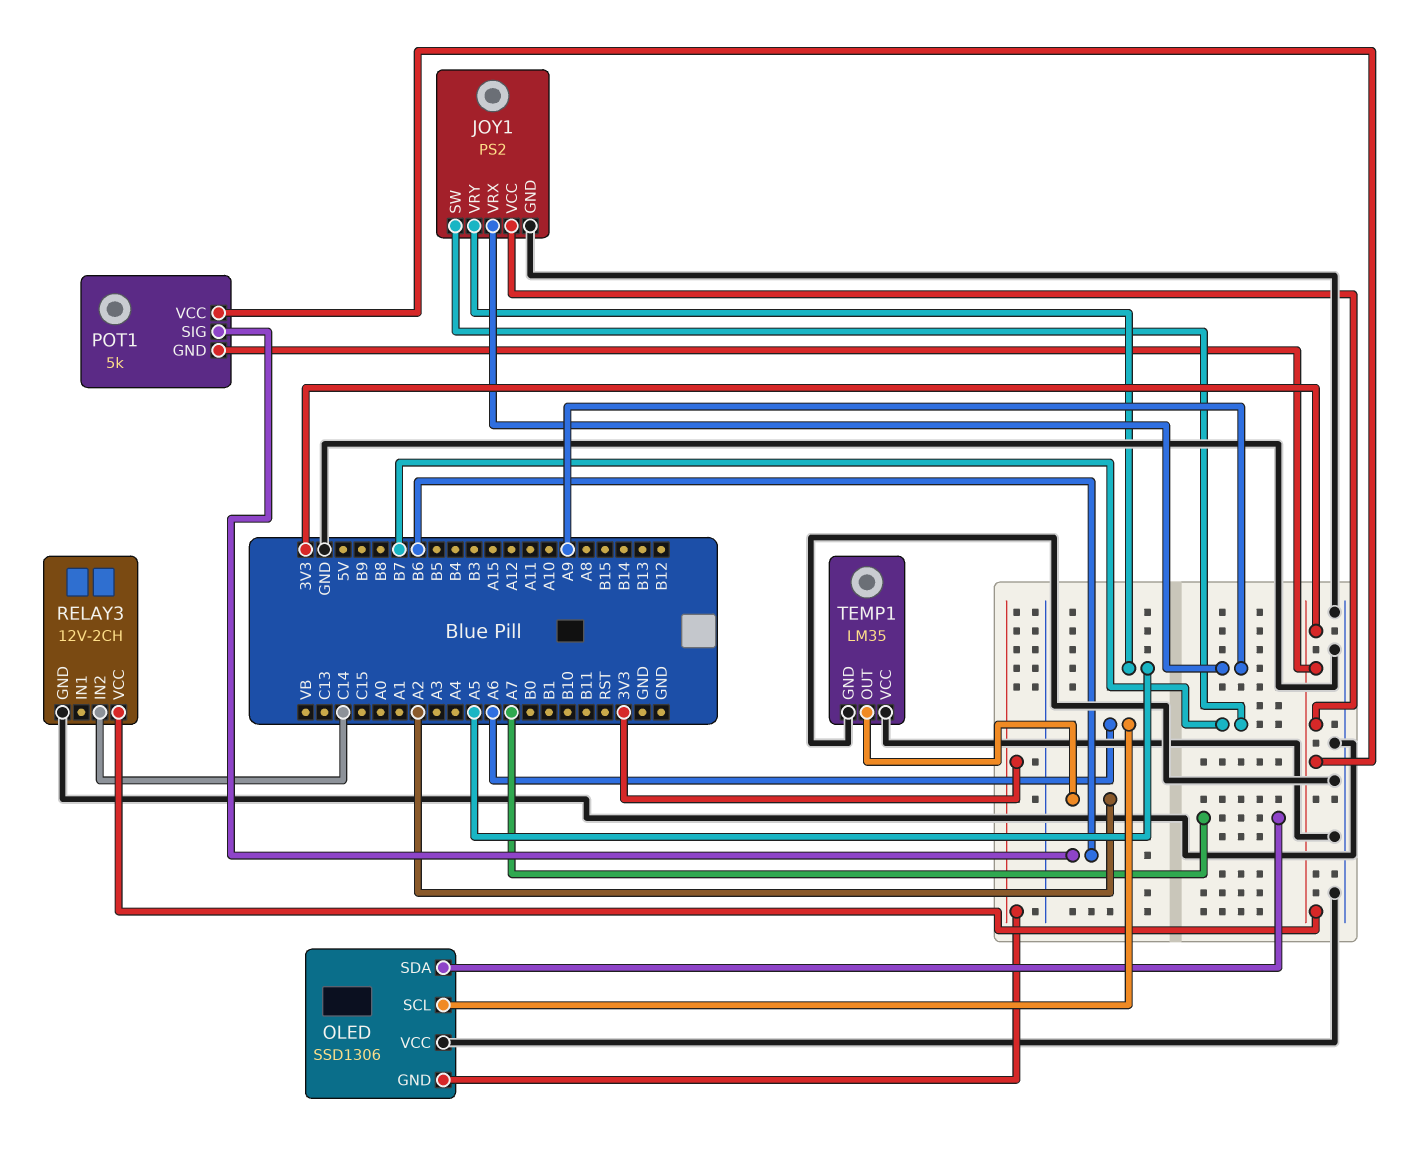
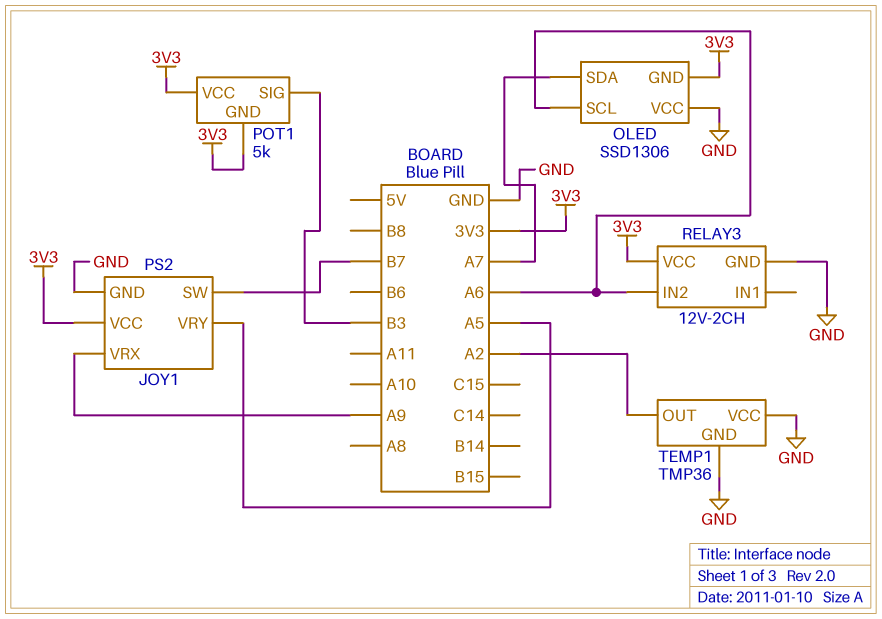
POT1 pin SIG: B6 -> B3
RELAY3 pin IN2: C14 -> A6
TEMP1: LM35 -> TMP36

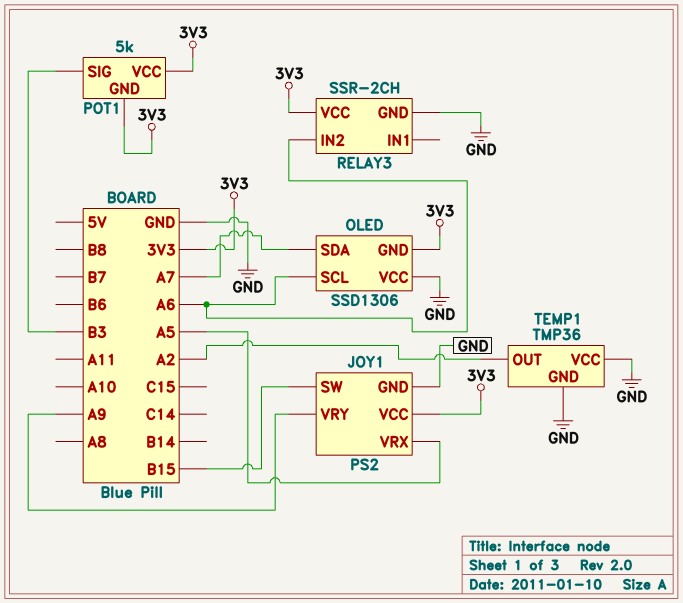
JOY1 pin SW: B7 -> B15
JOY1 pin VRX: A9 -> A5
JOY1 pin VRY: A5 -> A9
RELAY3: 12V-2CH -> SSR-2CH

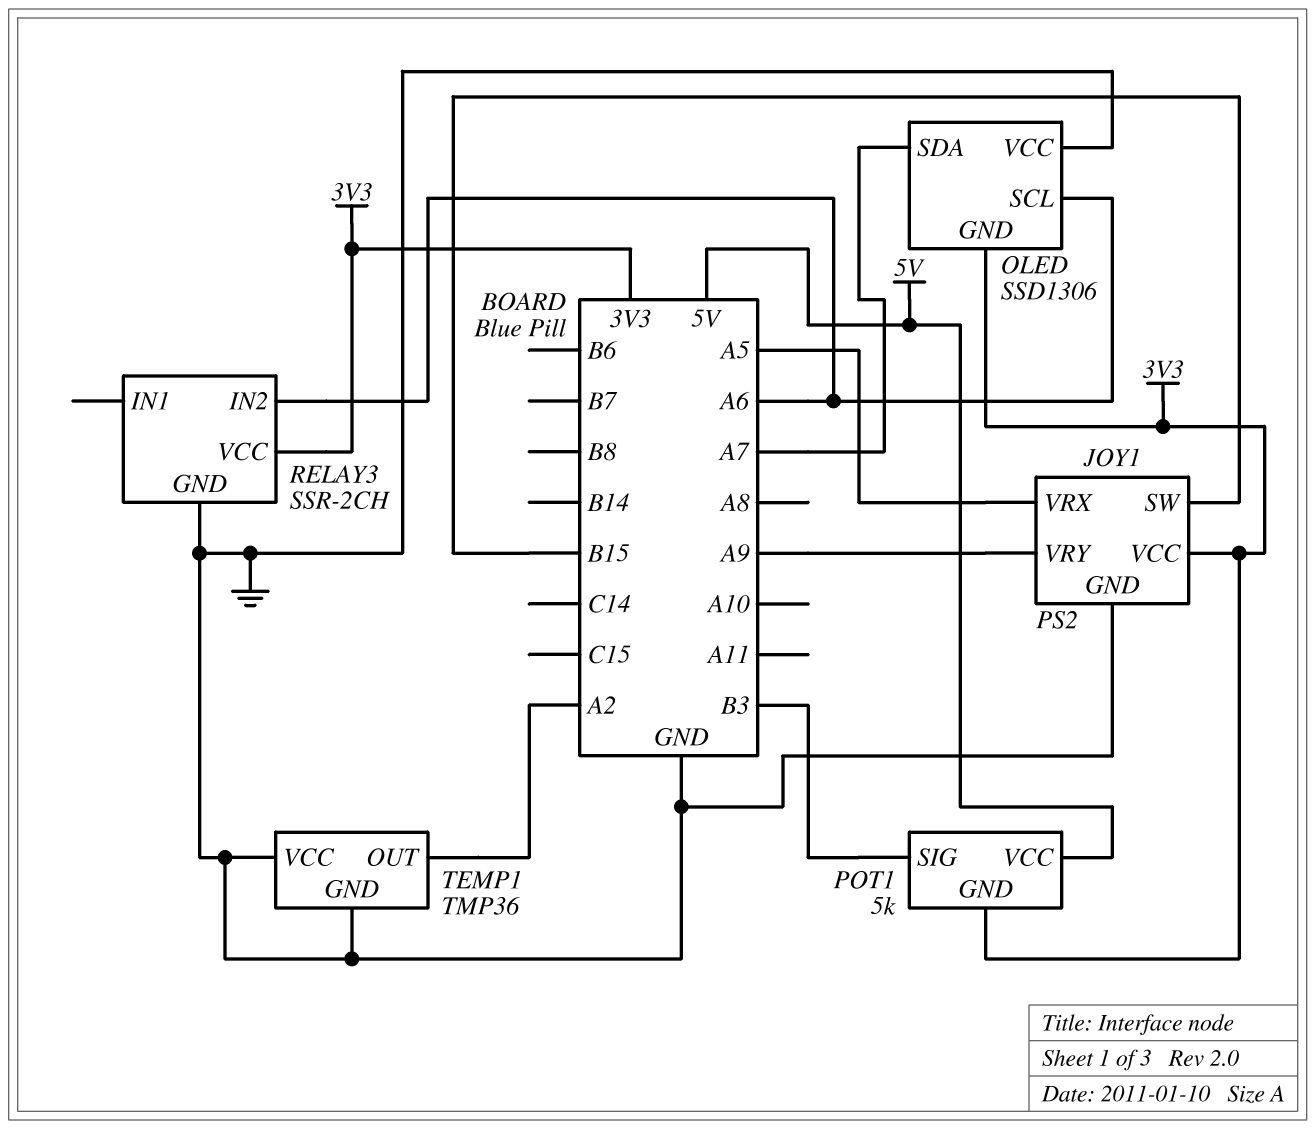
POT1 pin VCC: 3V3 -> 5V

